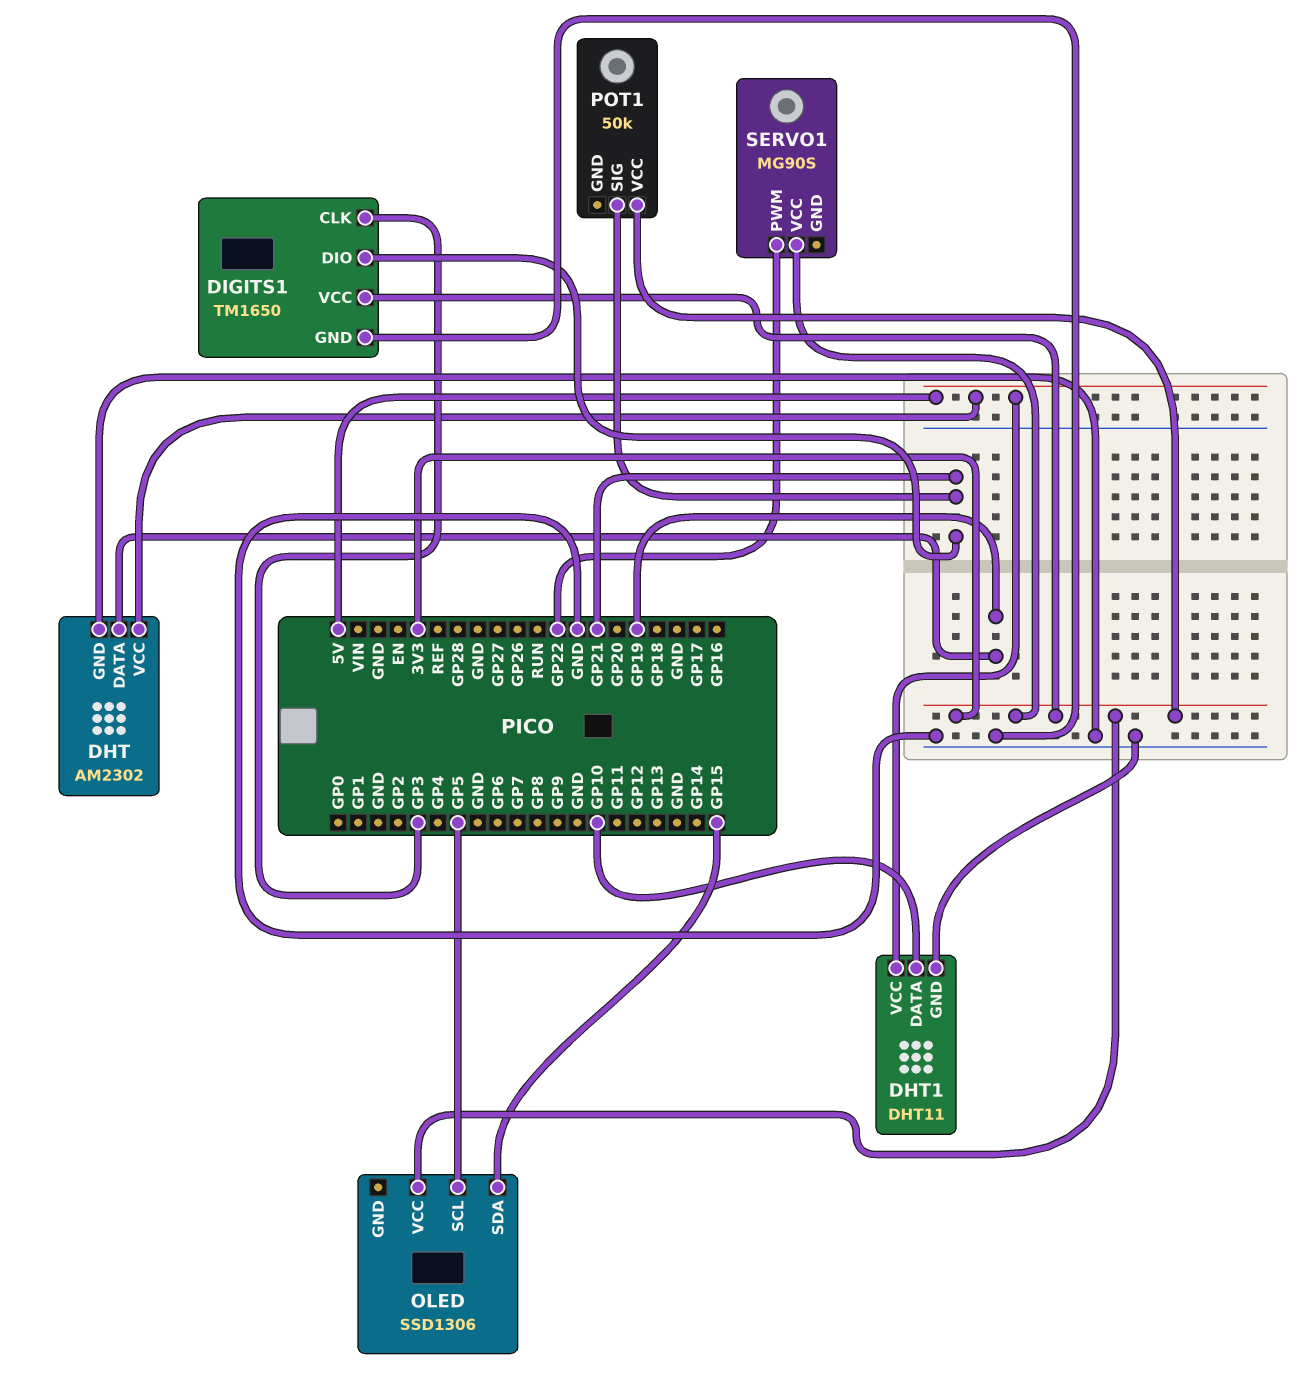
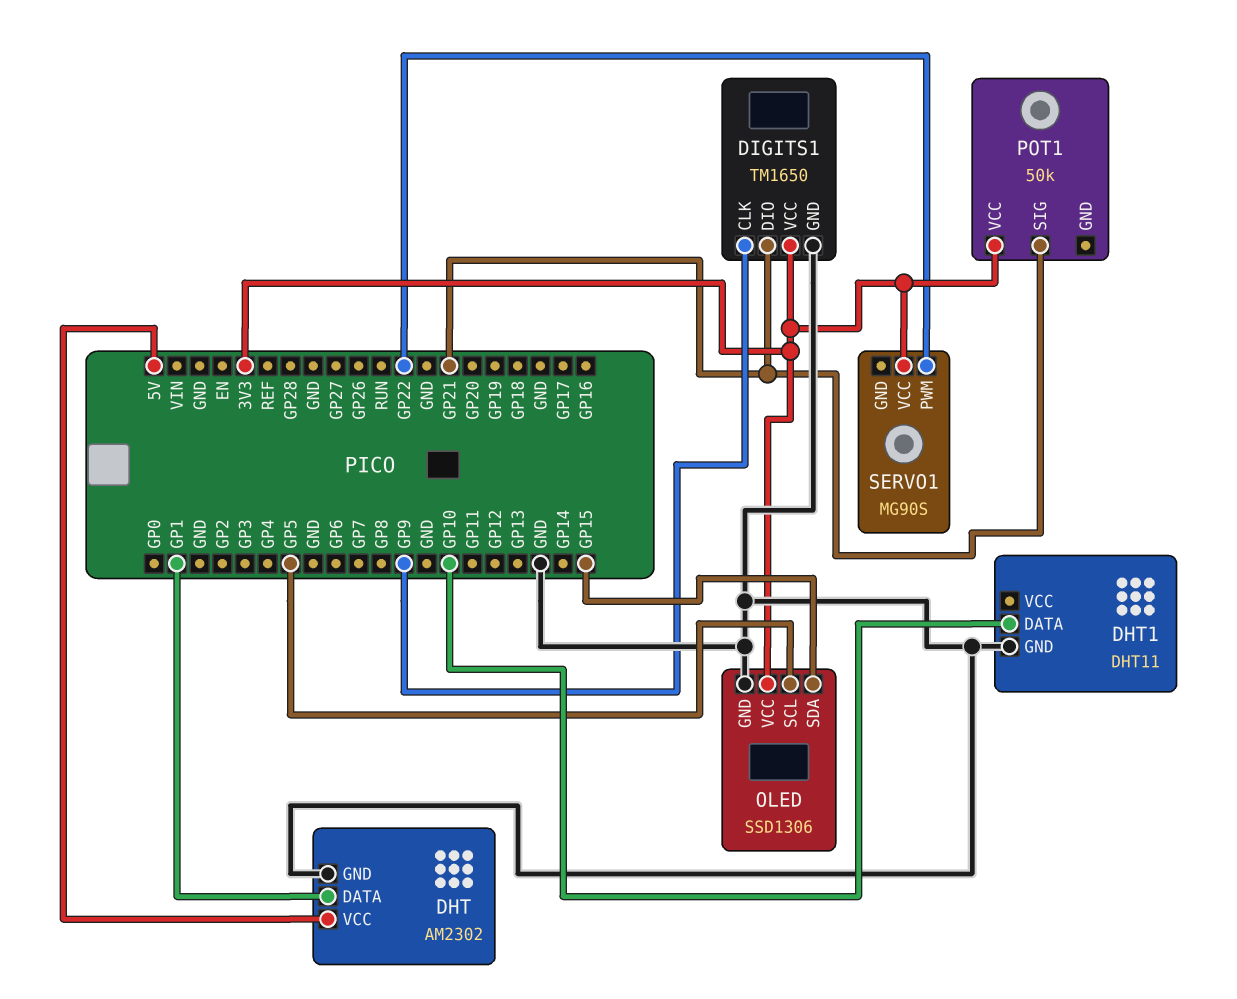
DHT pin DATA: GP19 -> GP1
DHT1 pin VCC: 5V -> none
DIGITS1 pin CLK: GP3 -> GP9
OLED pin GND: none -> GND

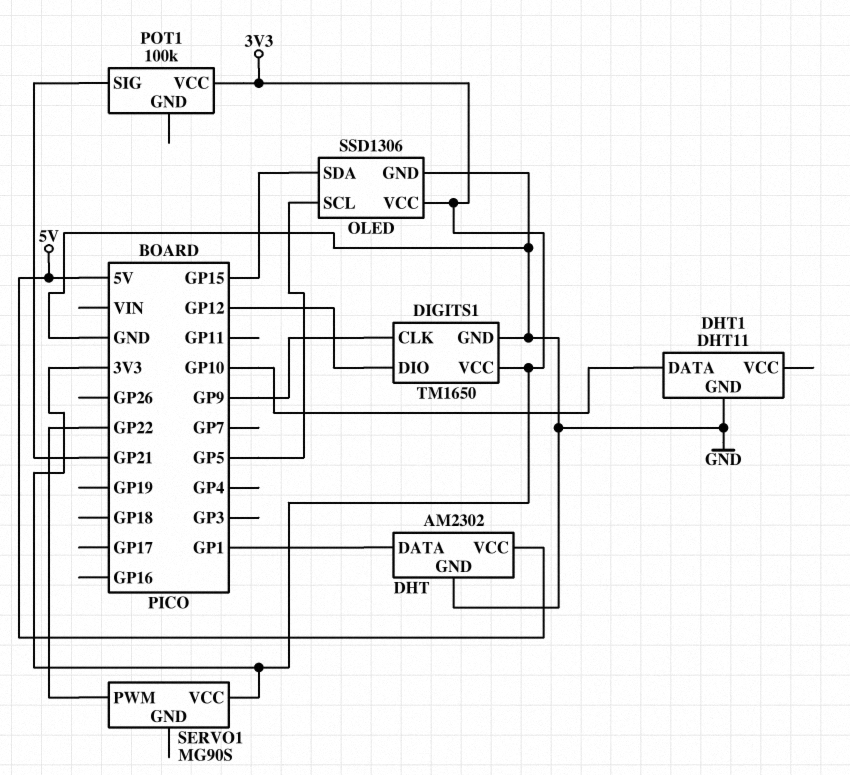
DIGITS1 pin DIO: GP21 -> GP12
POT1: 50k -> 100k

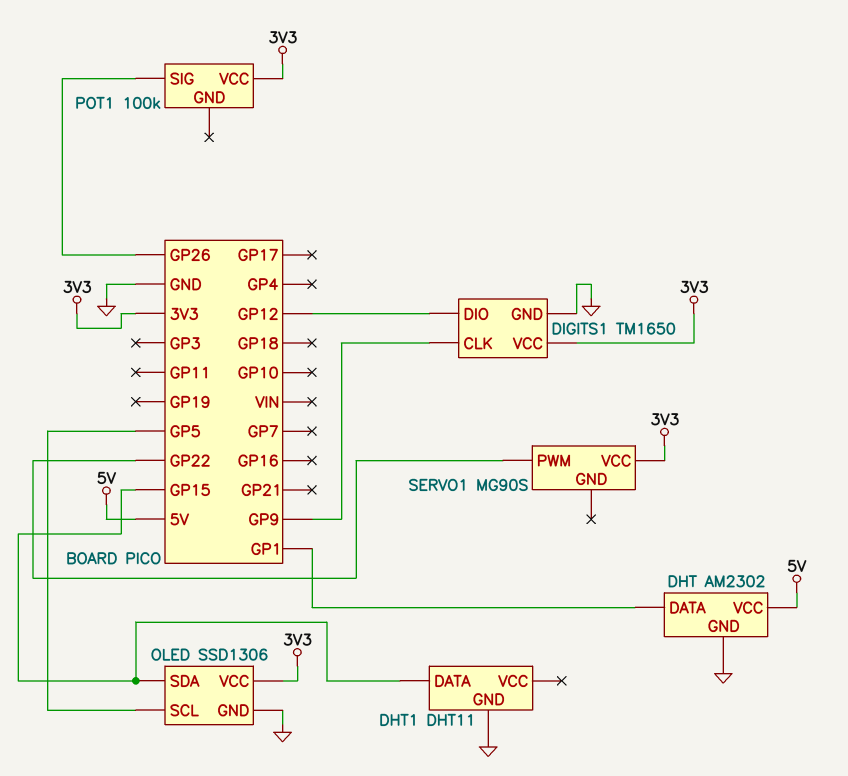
DHT1 pin DATA: GP10 -> GP15
POT1 pin SIG: GP21 -> GP26

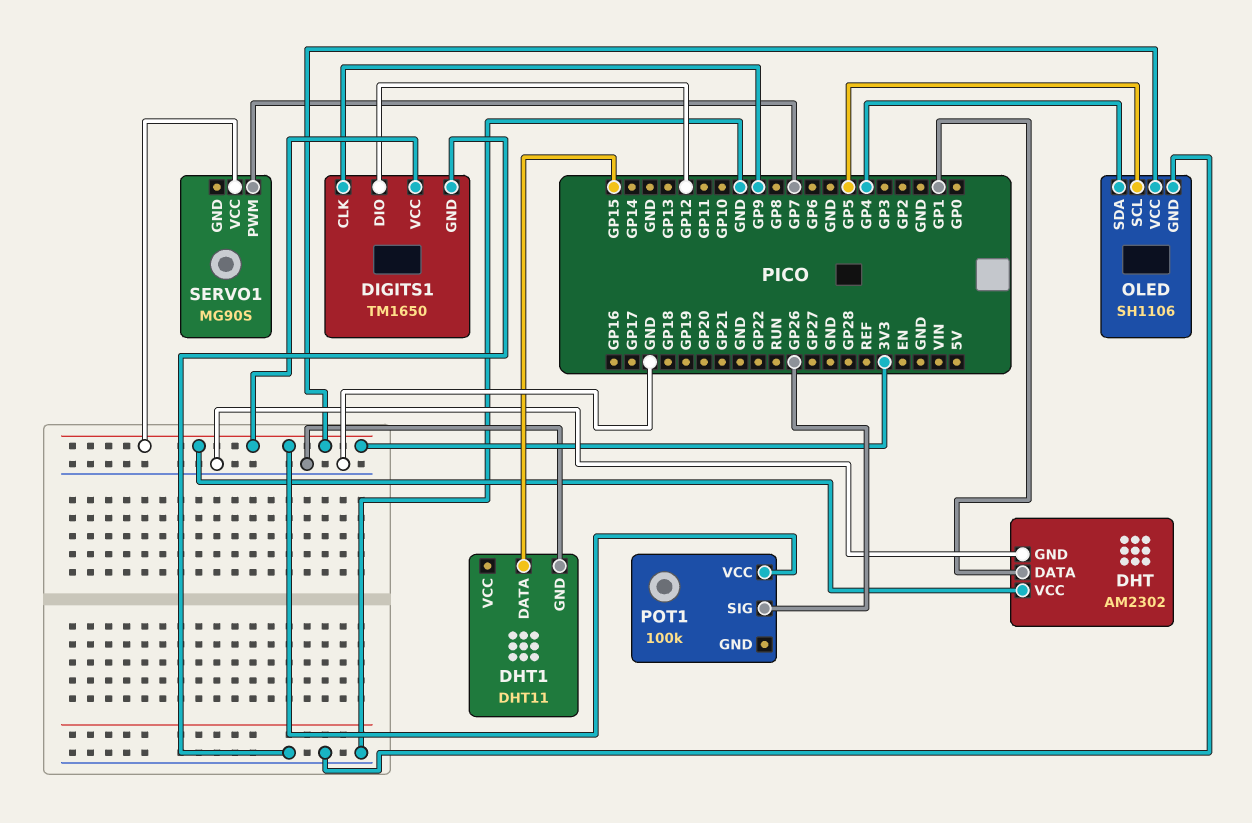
DHT pin VCC: 5V -> 3V3
OLED: SSD1306 -> SH1106
OLED pin SDA: GP15 -> GP4
SERVO1 pin PWM: GP22 -> GP7

